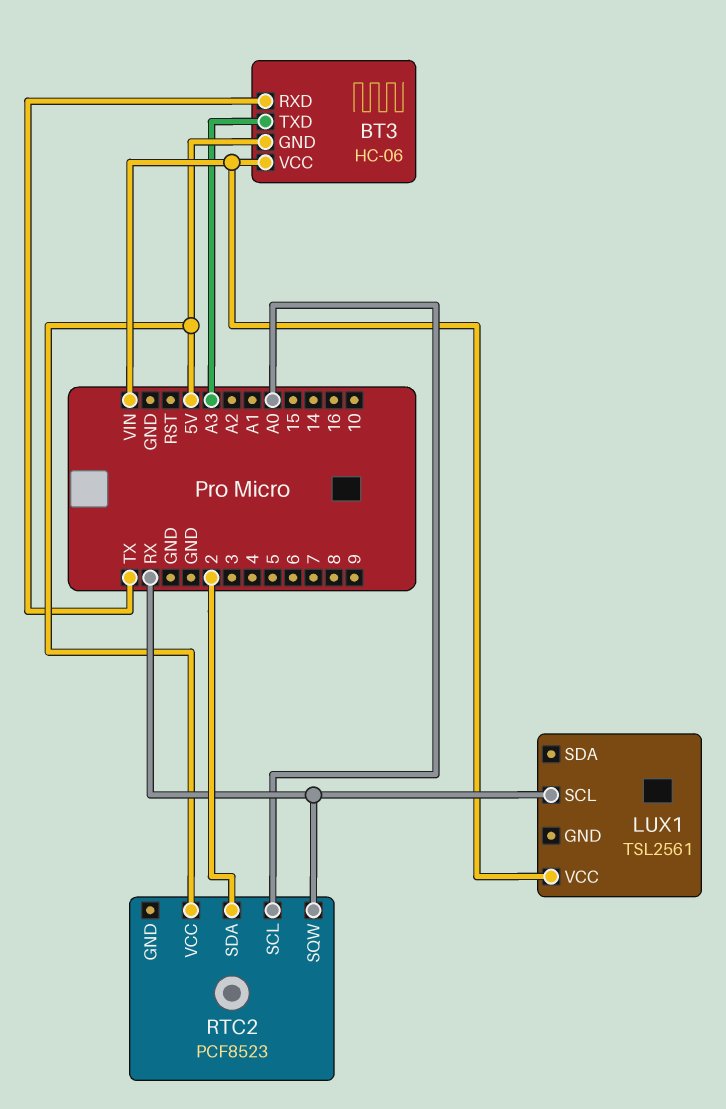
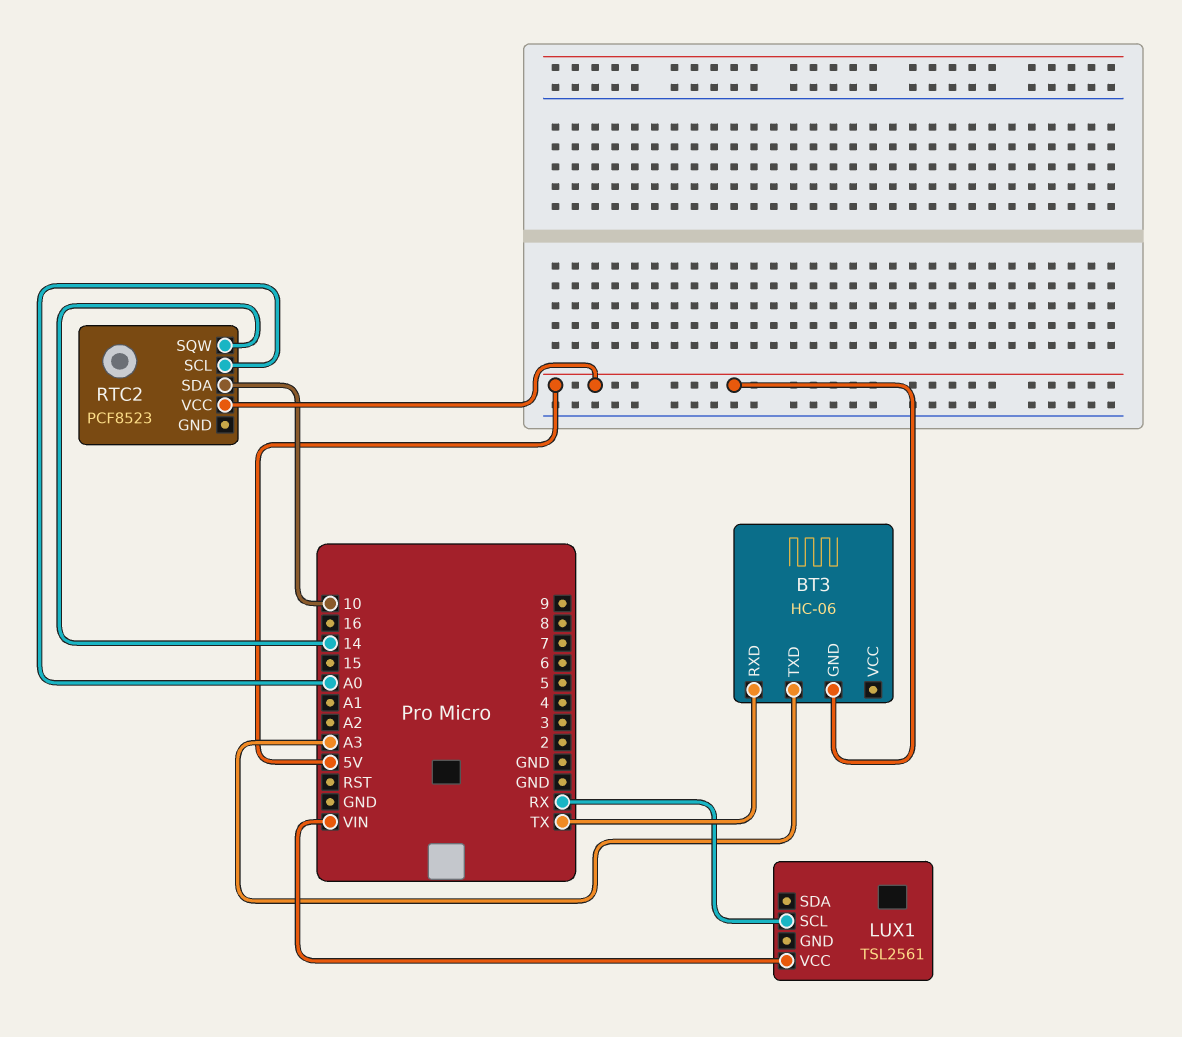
BT3 pin VCC: VIN -> none
RTC2 pin SDA: 2 -> 10
RTC2 pin SQW: RX -> 14

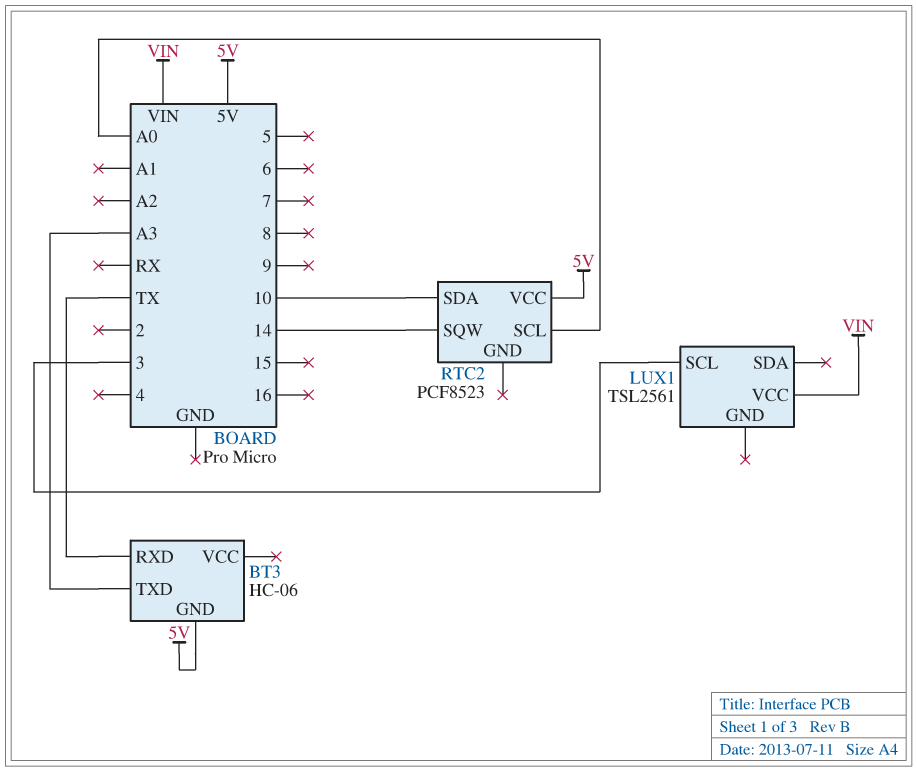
LUX1 pin SCL: RX -> 3

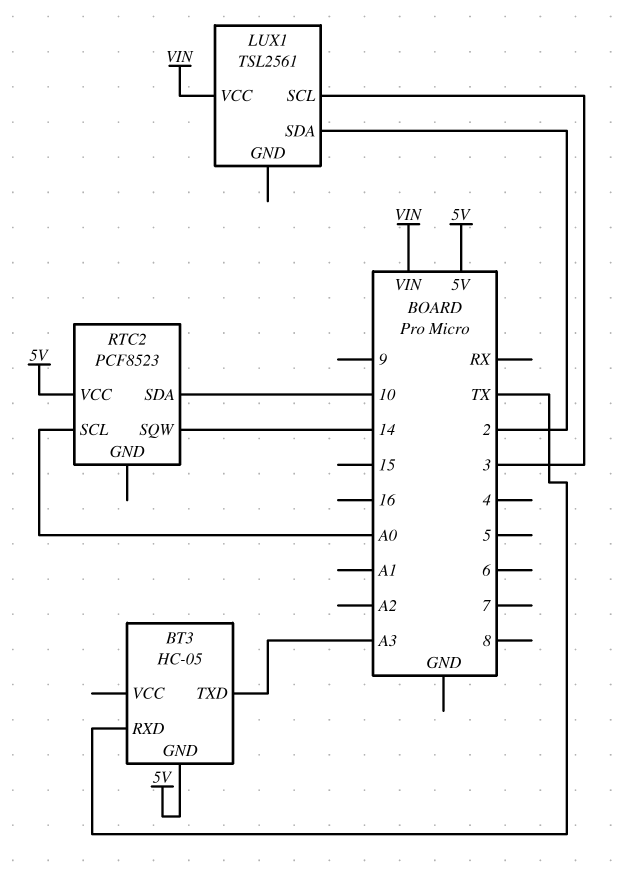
BT3: HC-06 -> HC-05
LUX1 pin SDA: none -> 2

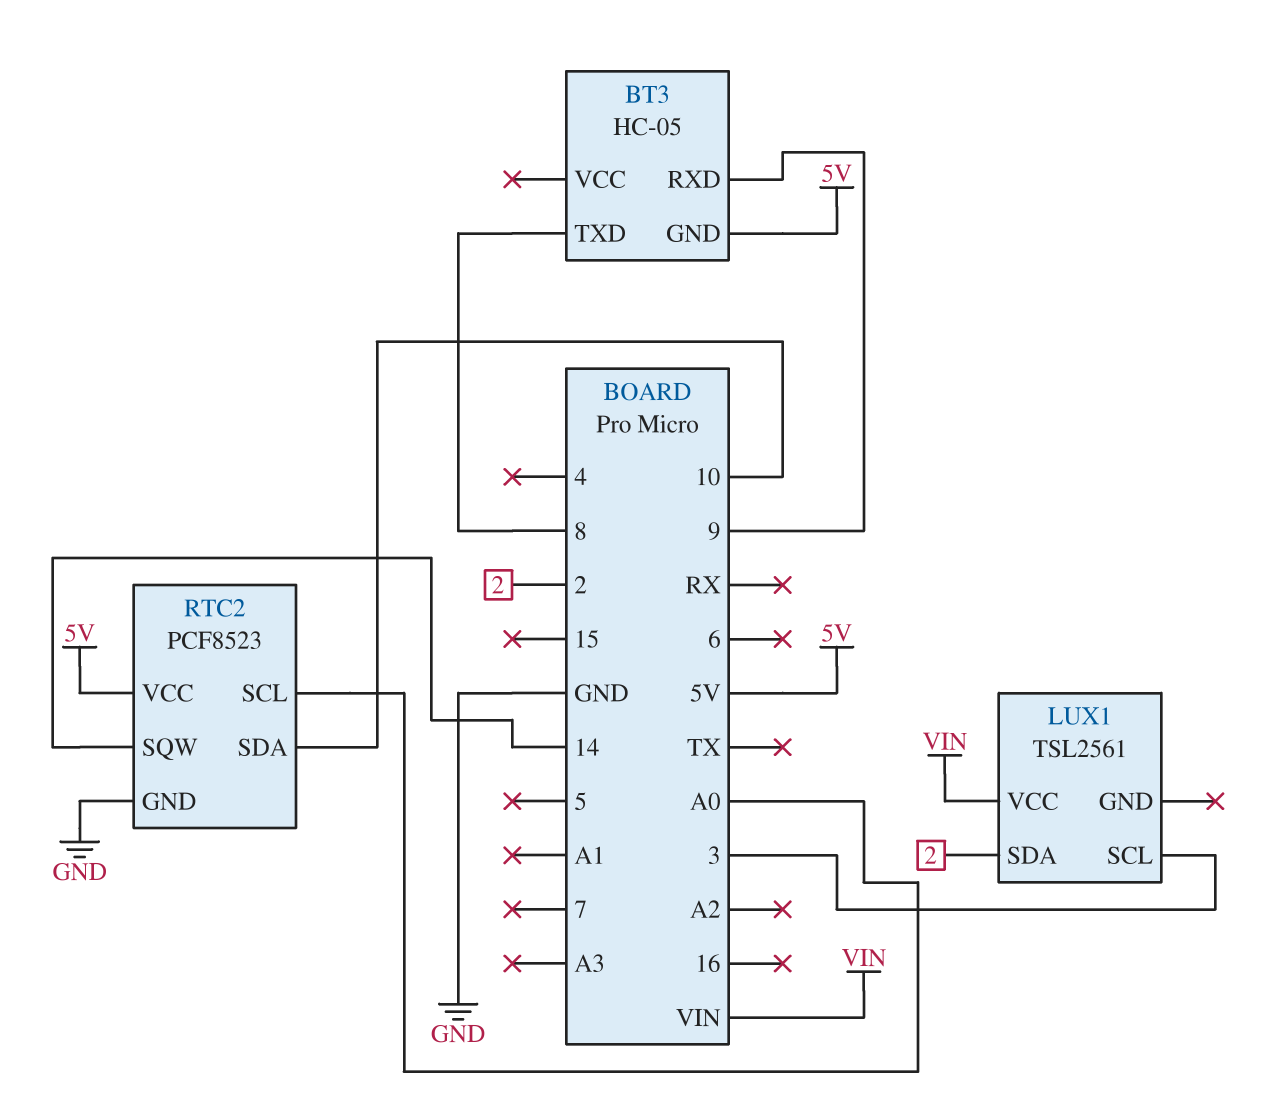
BT3 pin RXD: TX -> 9
BT3 pin TXD: A3 -> 8
RTC2 pin GND: none -> GND

